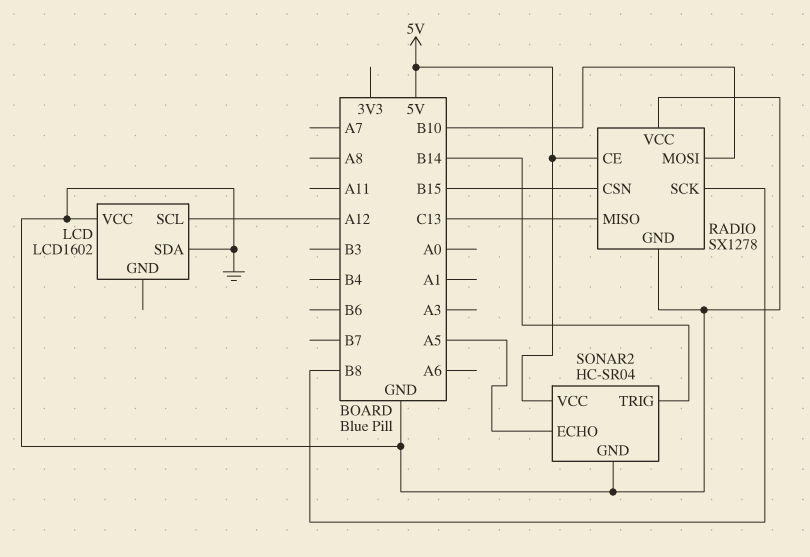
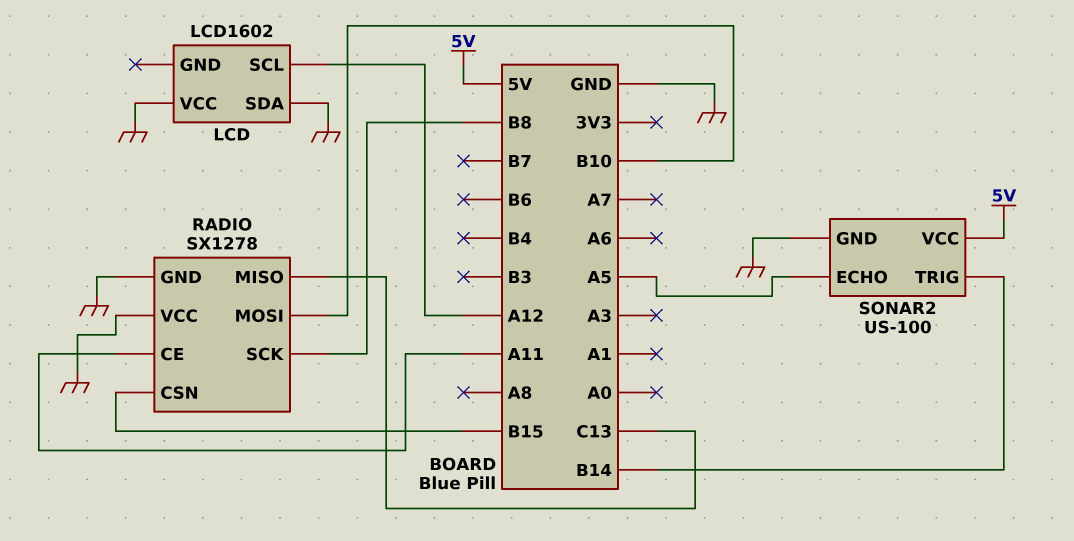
RADIO pin CE: 5V -> A11
SONAR2: HC-SR04 -> US-100

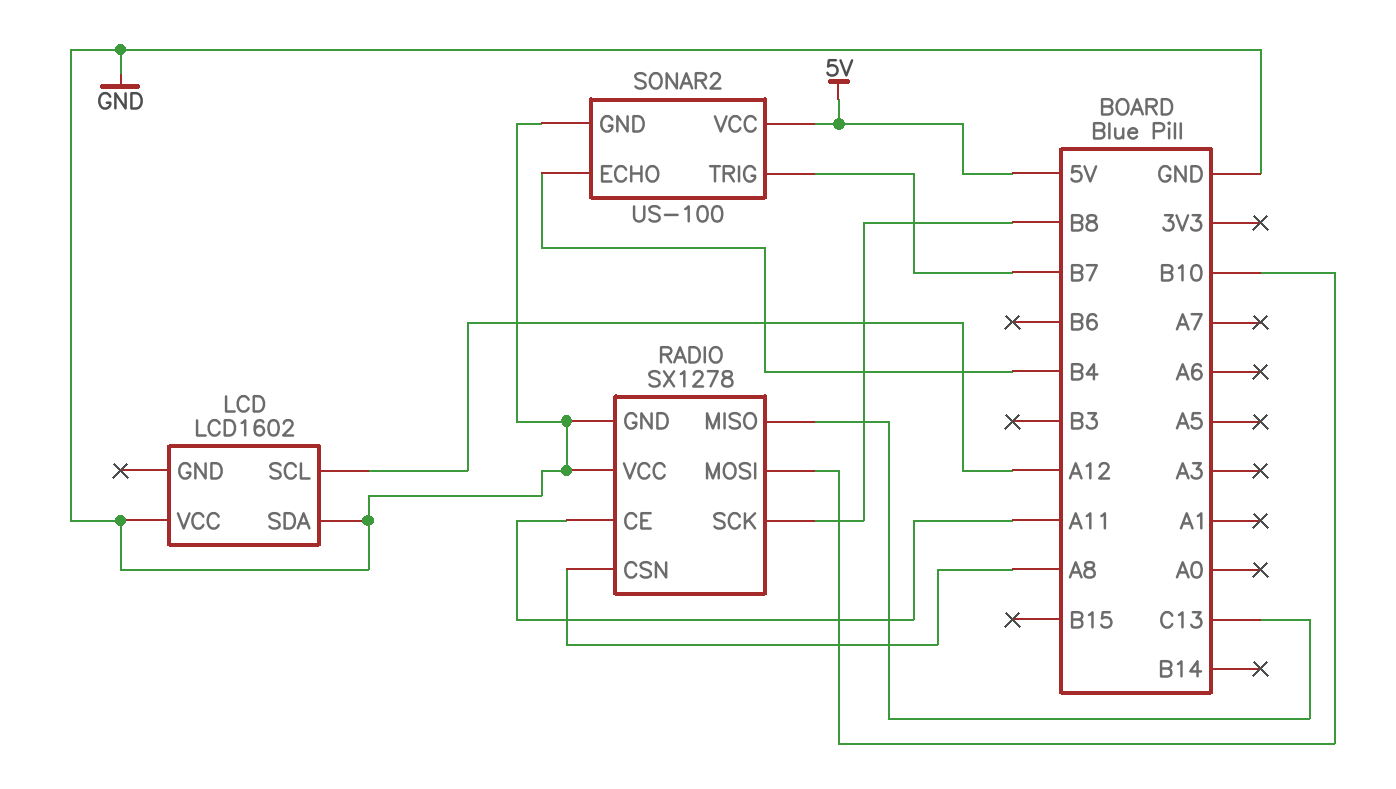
RADIO pin CSN: B15 -> A8
SONAR2 pin ECHO: A5 -> B4
SONAR2 pin TRIG: B14 -> B7

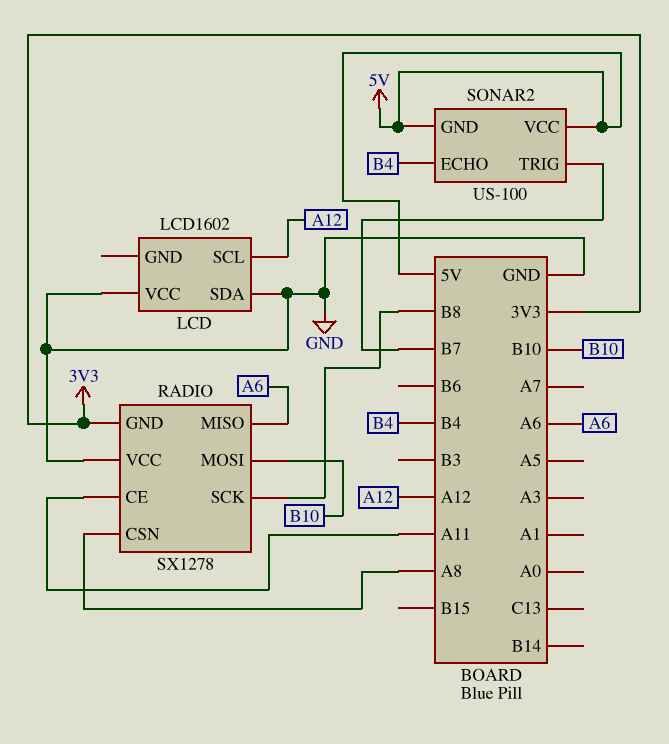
RADIO pin GND: GND -> 3V3
RADIO pin MISO: C13 -> A6
SONAR2 pin GND: GND -> 5V

